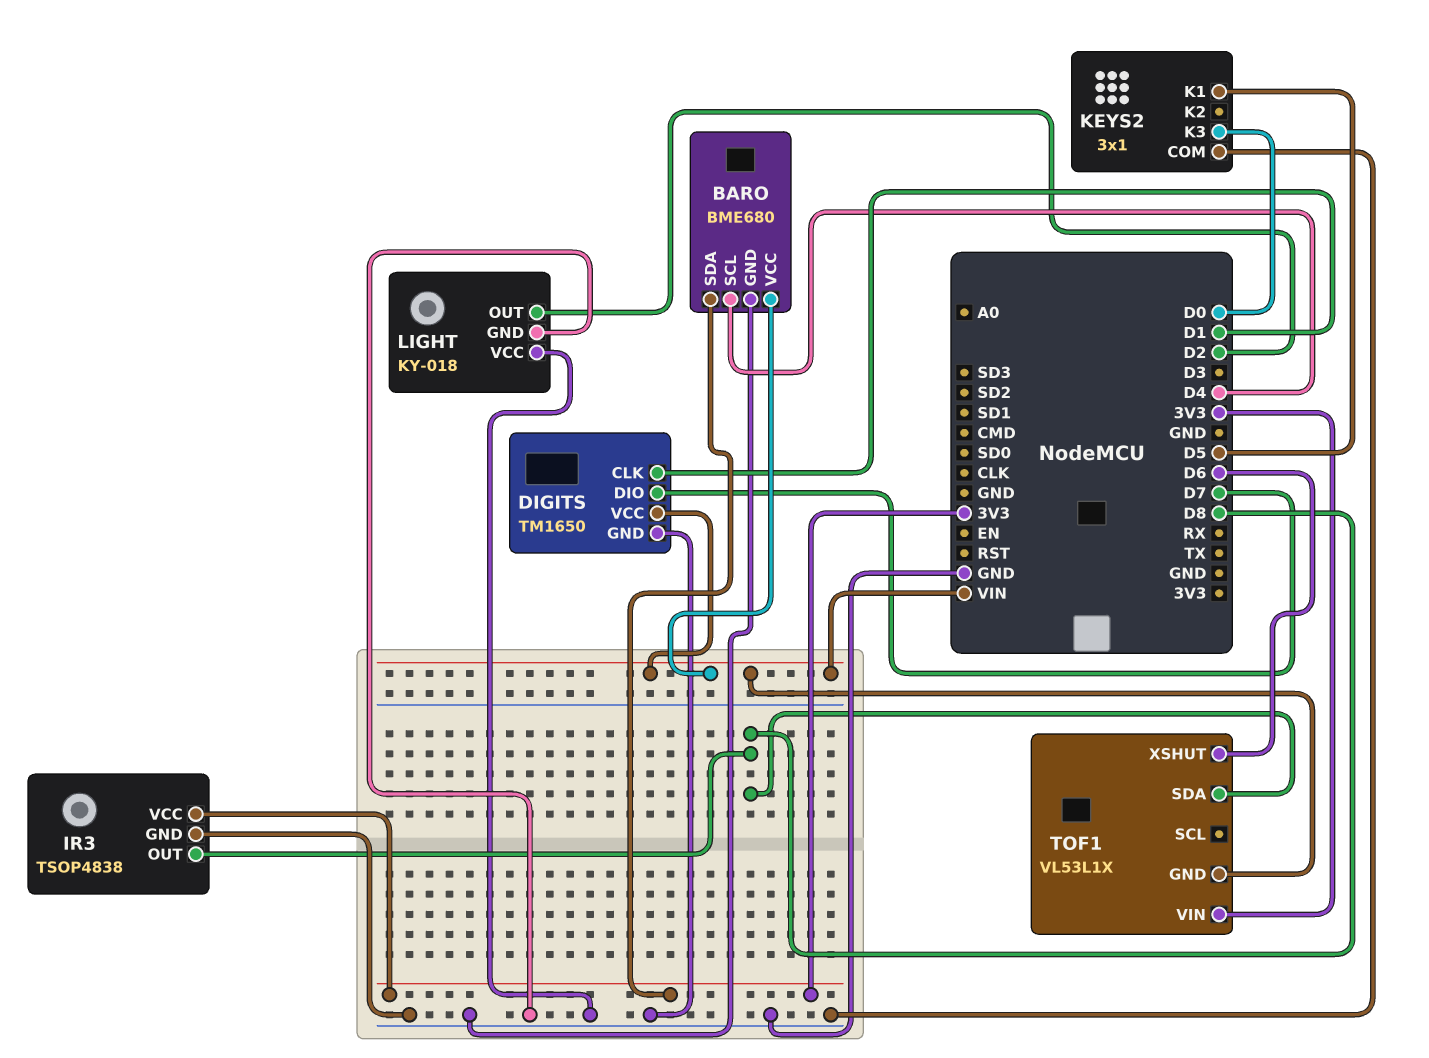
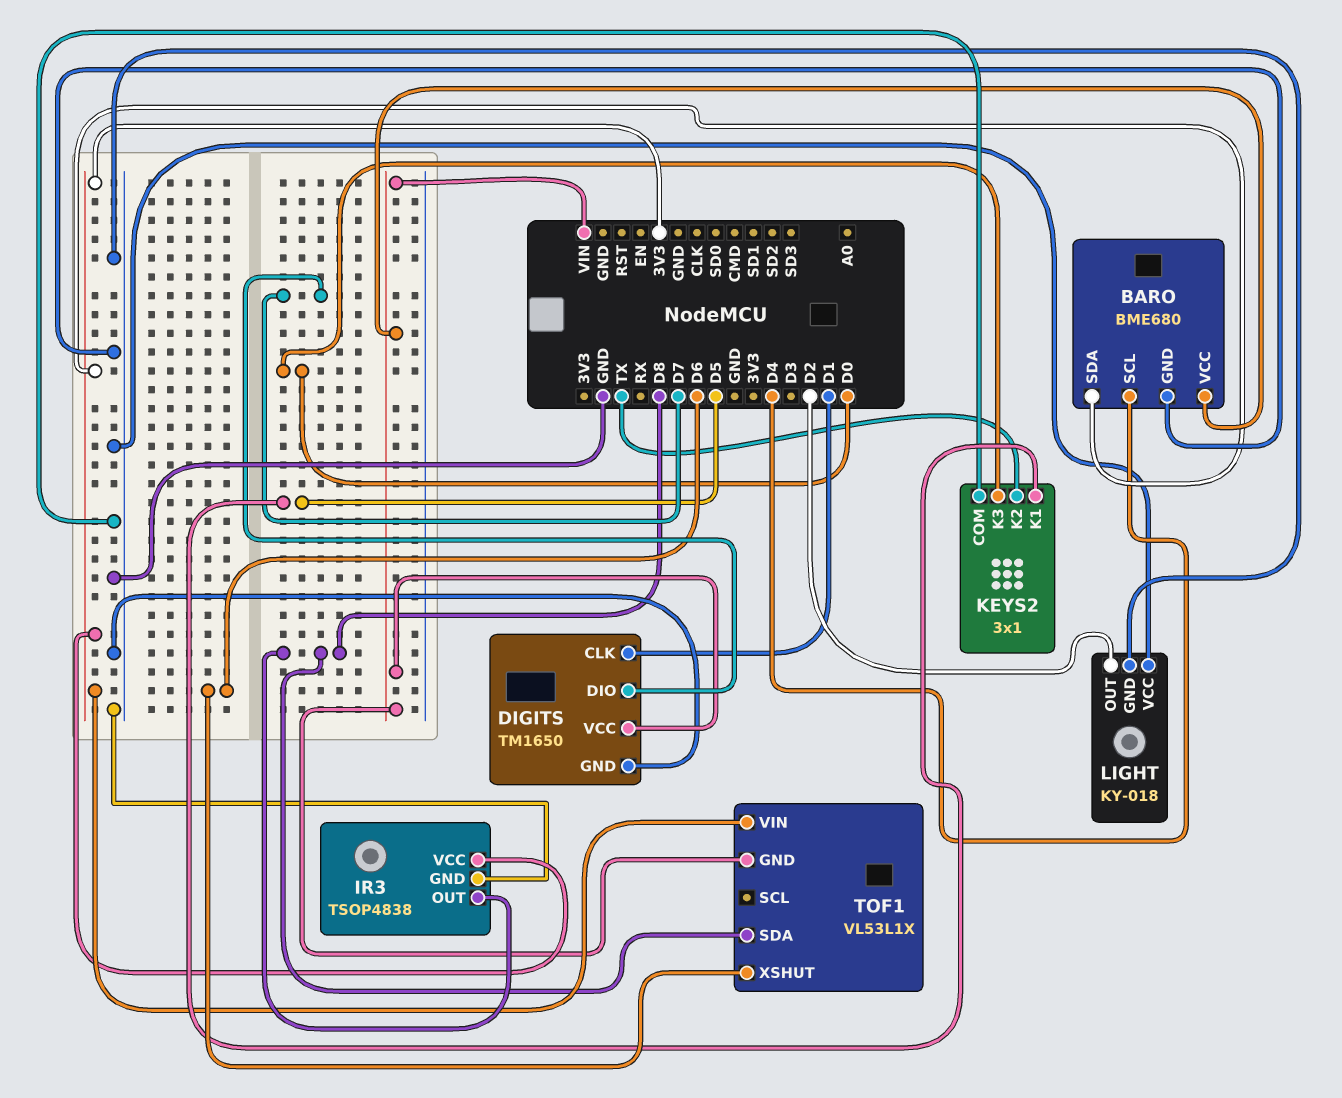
KEYS2 pin K2: none -> TX

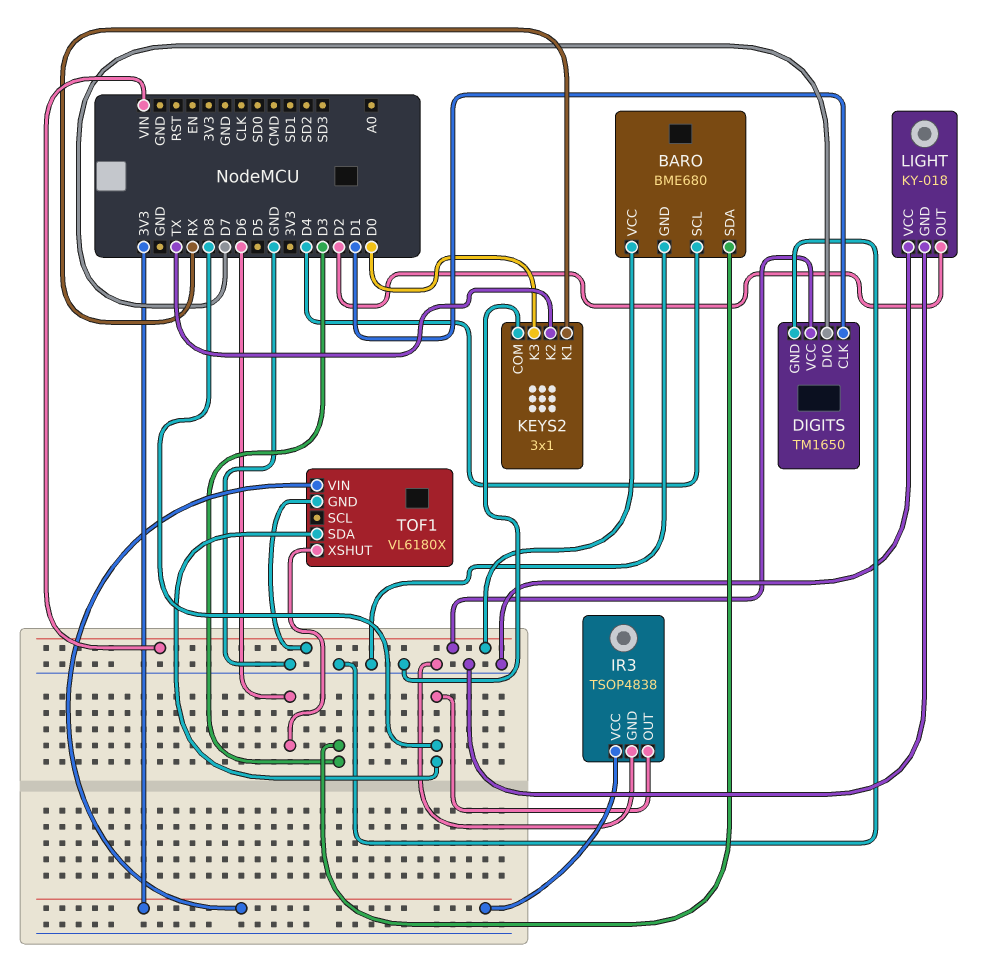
BARO pin SDA: 3V3 -> D3
KEYS2 pin K1: D5 -> RX
TOF1: VL53L1X -> VL6180X

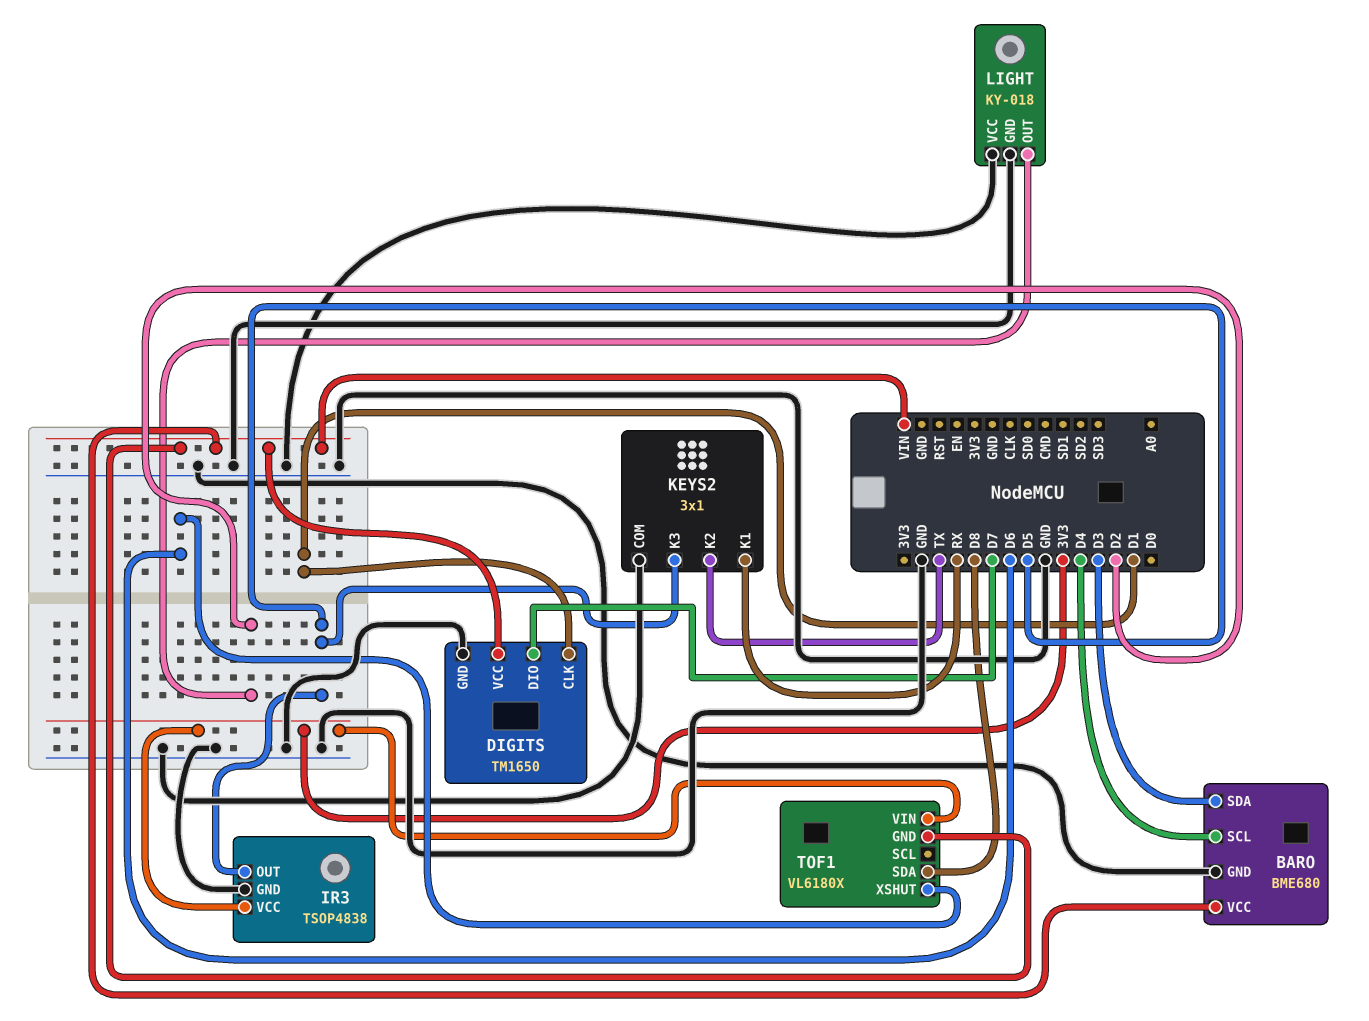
IR3 pin OUT: D8 -> D5
KEYS2 pin K3: D0 -> D5

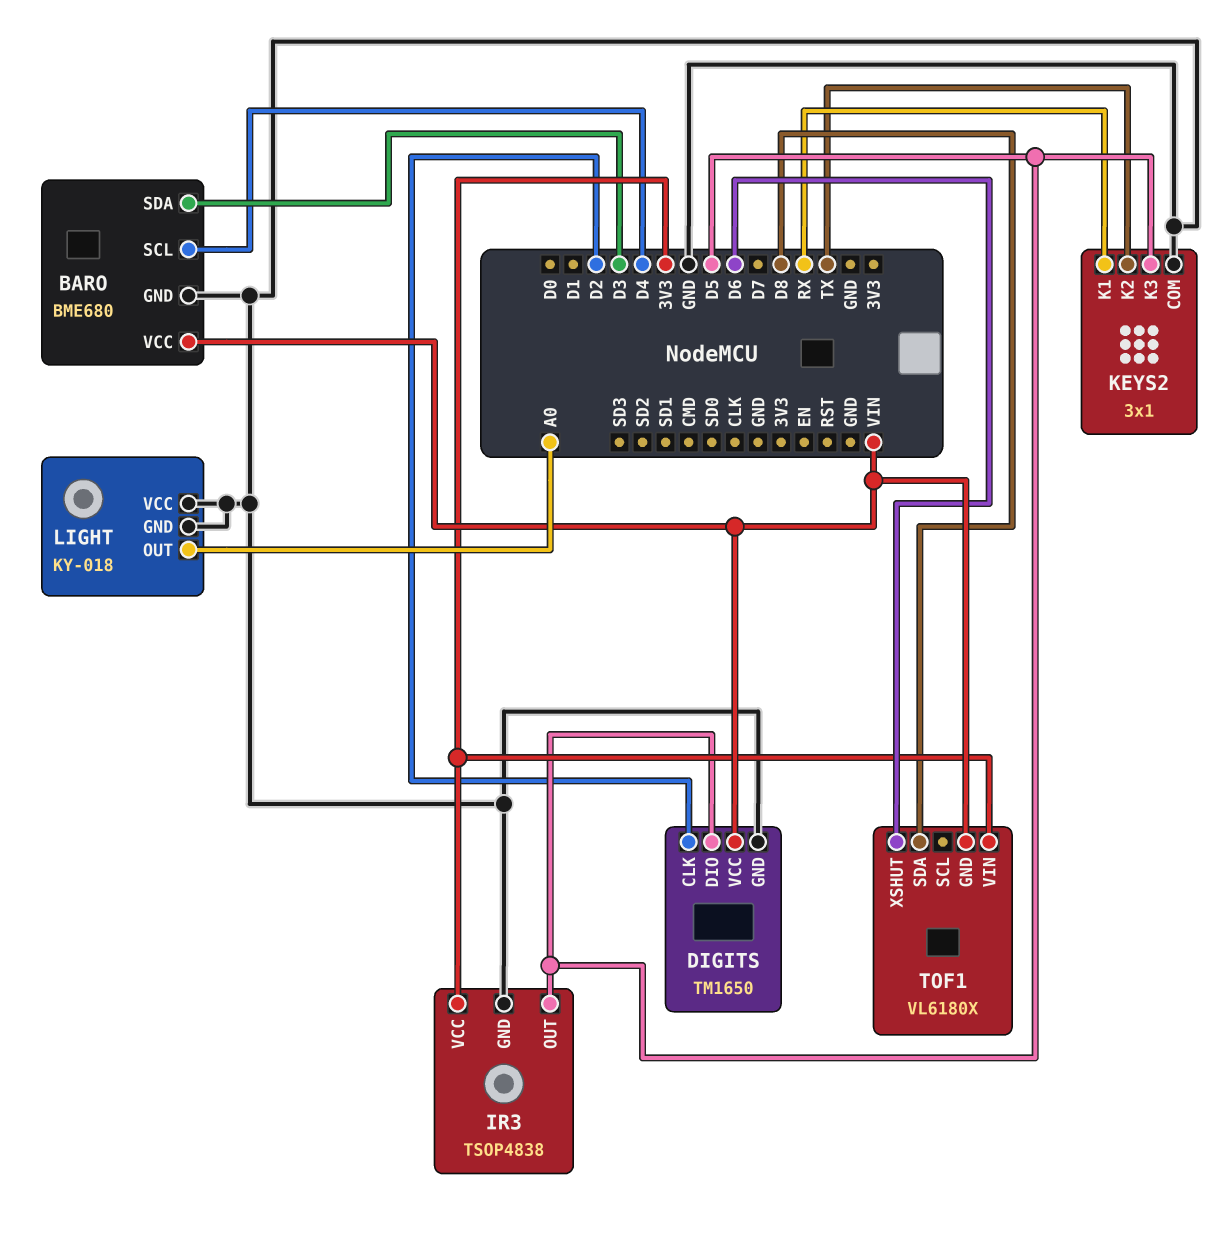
DIGITS pin CLK: D1 -> D2
DIGITS pin DIO: D7 -> D5
LIGHT pin OUT: D2 -> A0

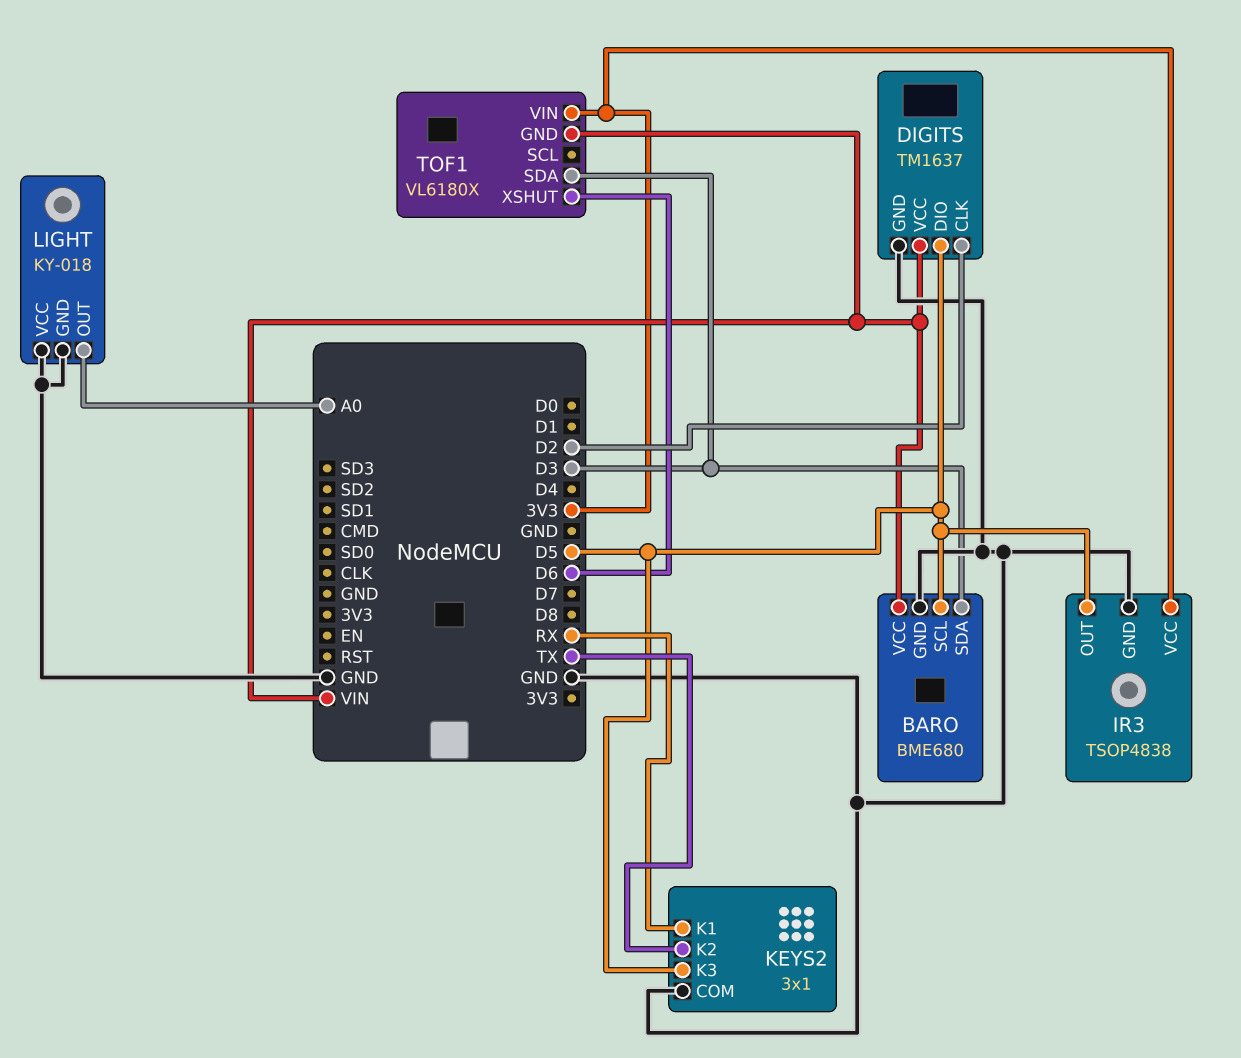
BARO pin SCL: D4 -> D5
DIGITS: TM1650 -> TM1637
TOF1 pin SDA: D8 -> D3

